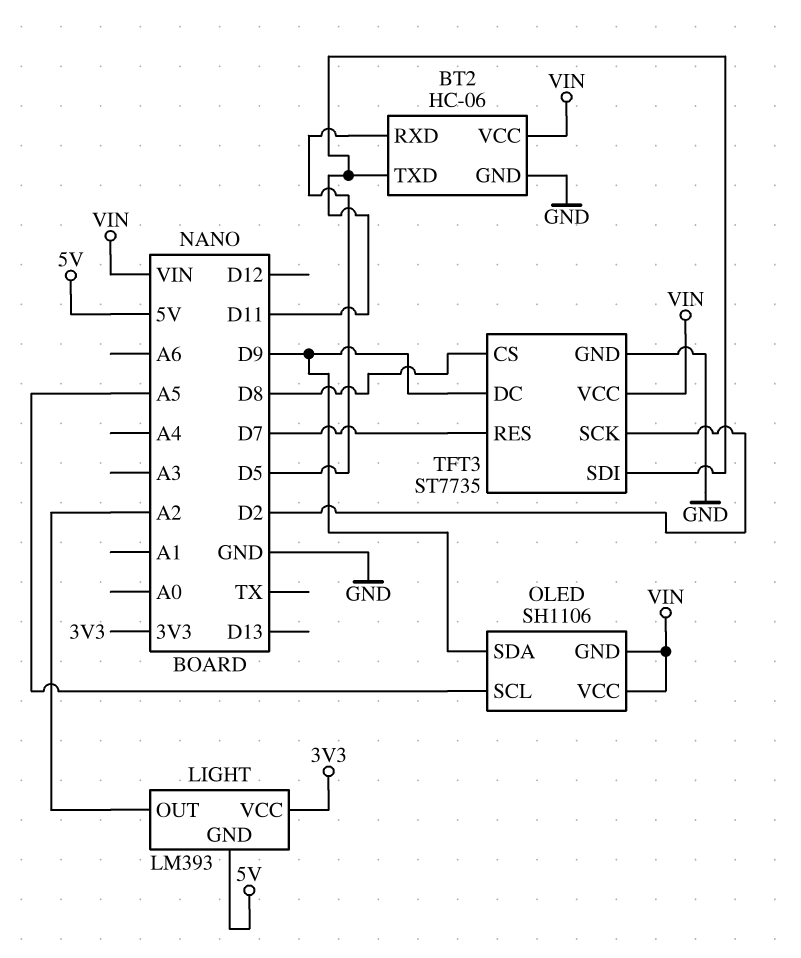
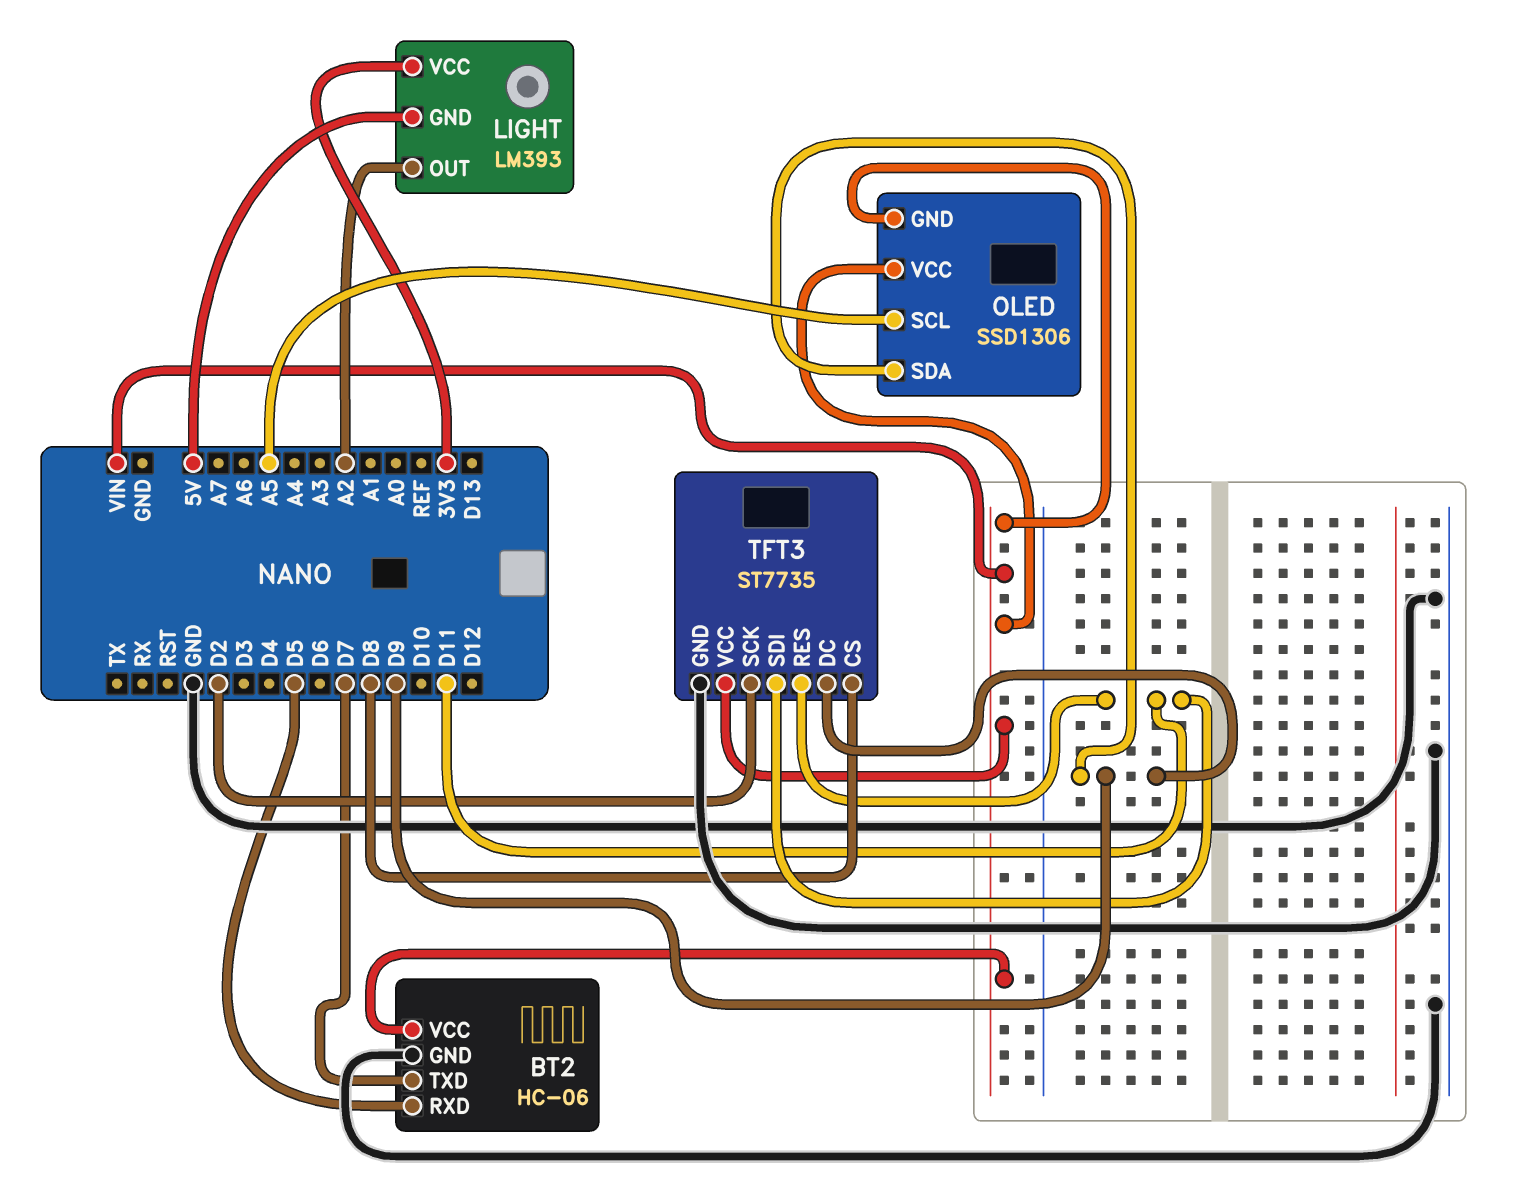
BT2 pin TXD: D11 -> D7
OLED: SH1106 -> SSD1306
TFT3 pin RES: D7 -> D11

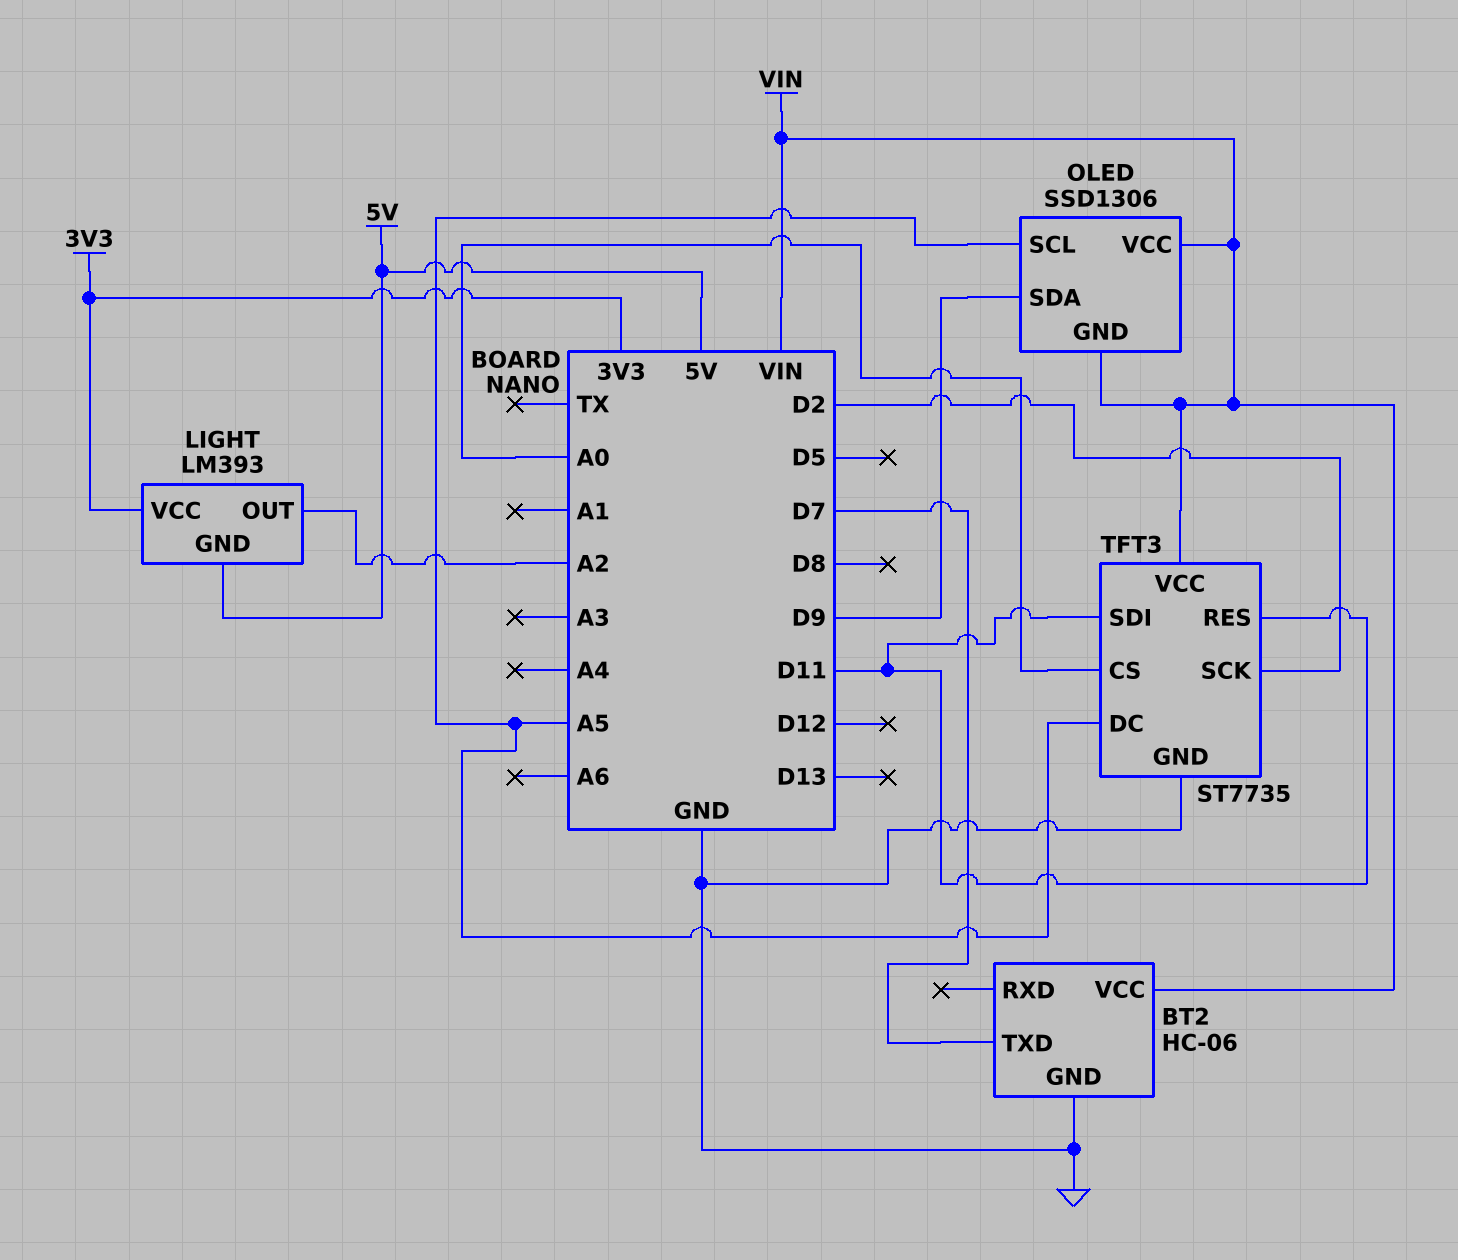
BT2 pin RXD: D5 -> none
TFT3 pin CS: D8 -> A0
TFT3 pin DC: D9 -> A5

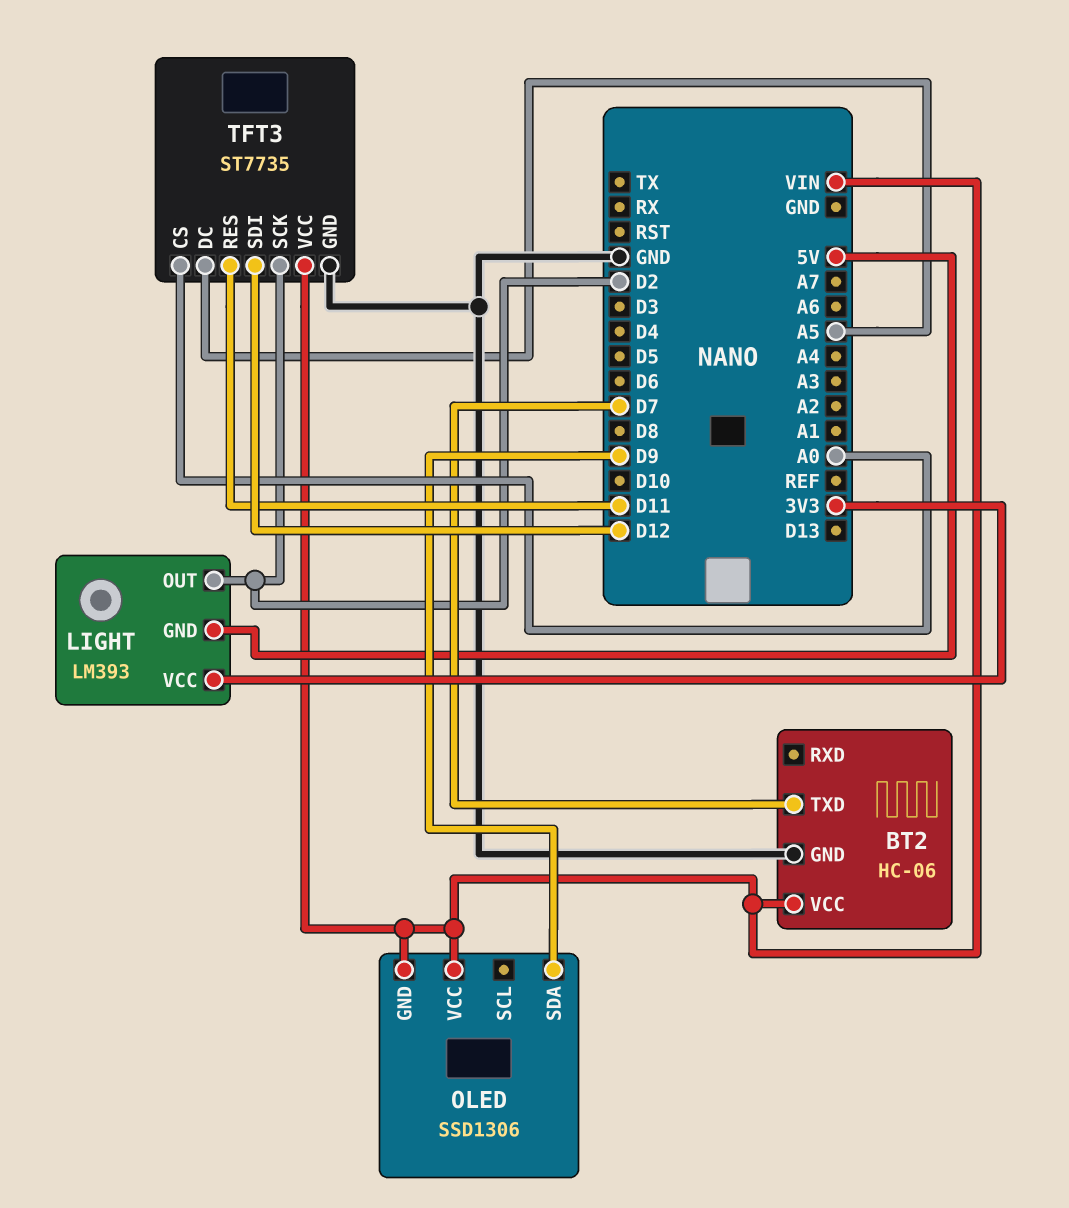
LIGHT pin OUT: A2 -> D2
OLED pin SCL: A5 -> none
TFT3 pin SDI: D11 -> D12

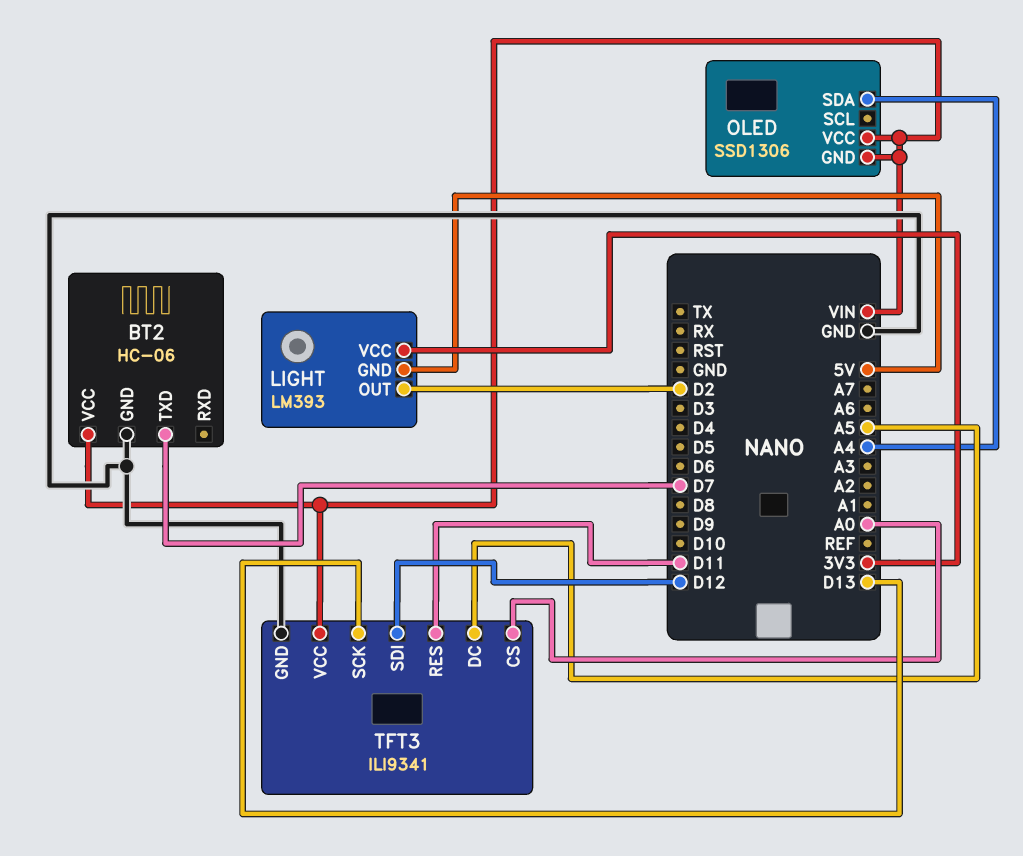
OLED pin SDA: D9 -> A4
TFT3: ST7735 -> ILI9341
TFT3 pin SCK: D2 -> D13

